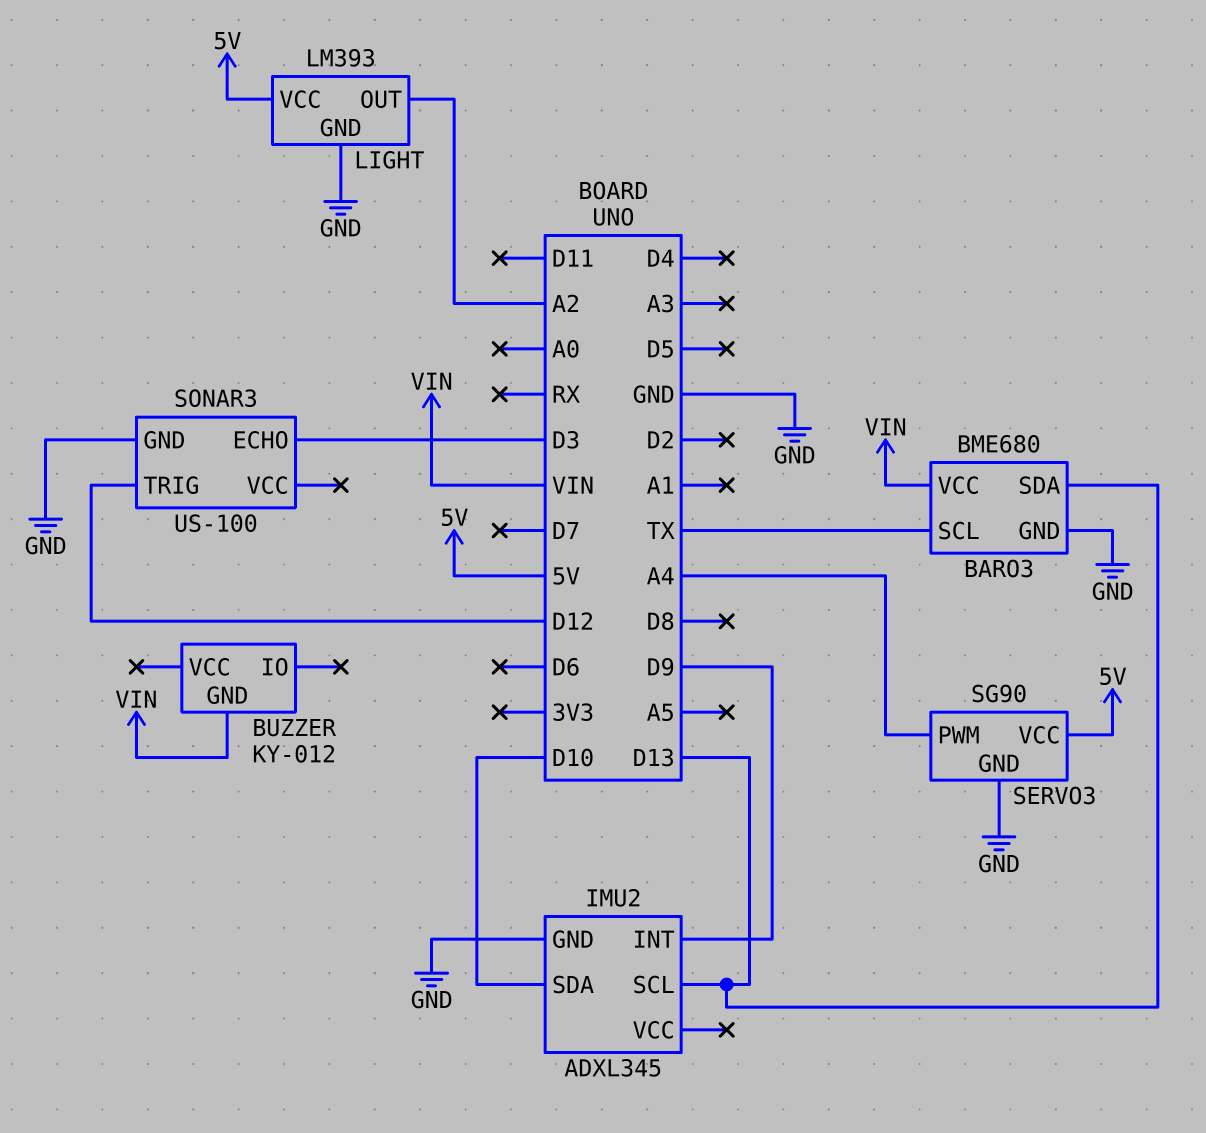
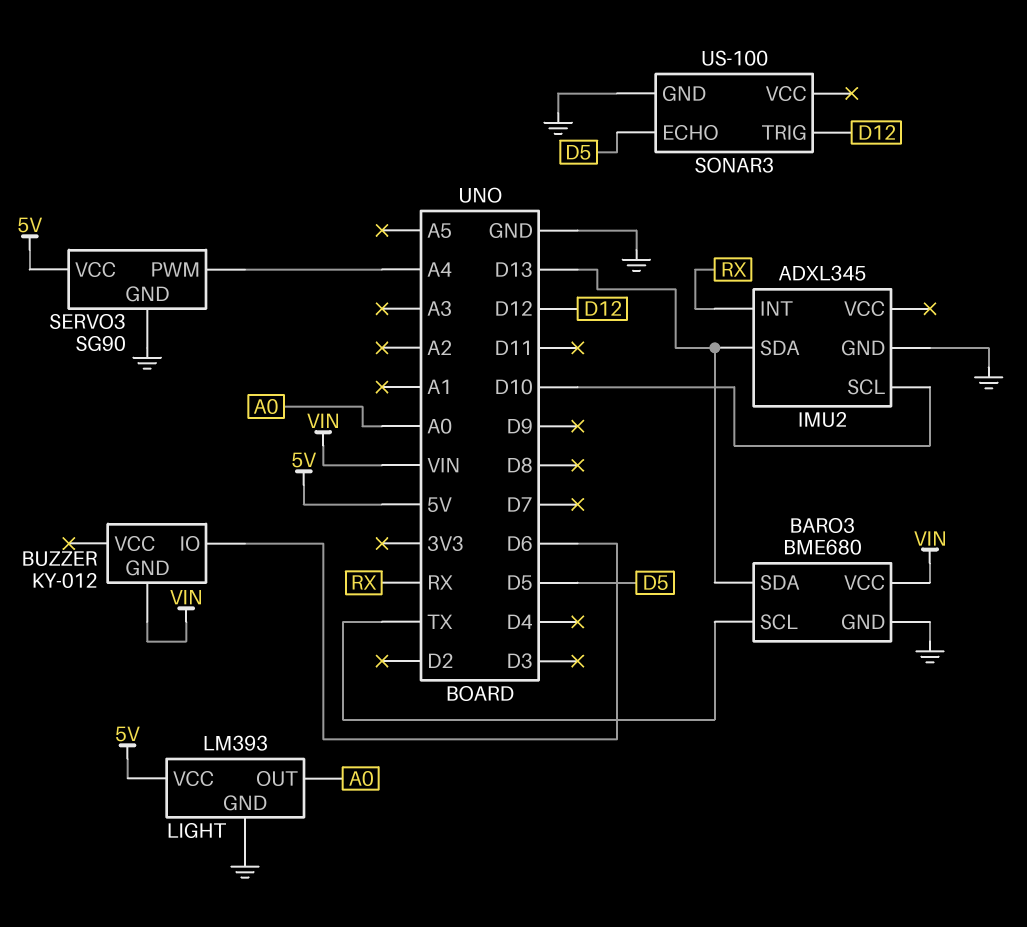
BUZZER pin IO: none -> D6
IMU2 pin INT: D9 -> RX
IMU2 pin SCL: D13 -> D10
IMU2 pin SDA: D10 -> D13
LIGHT pin OUT: A2 -> A0
SONAR3 pin ECHO: D3 -> D5

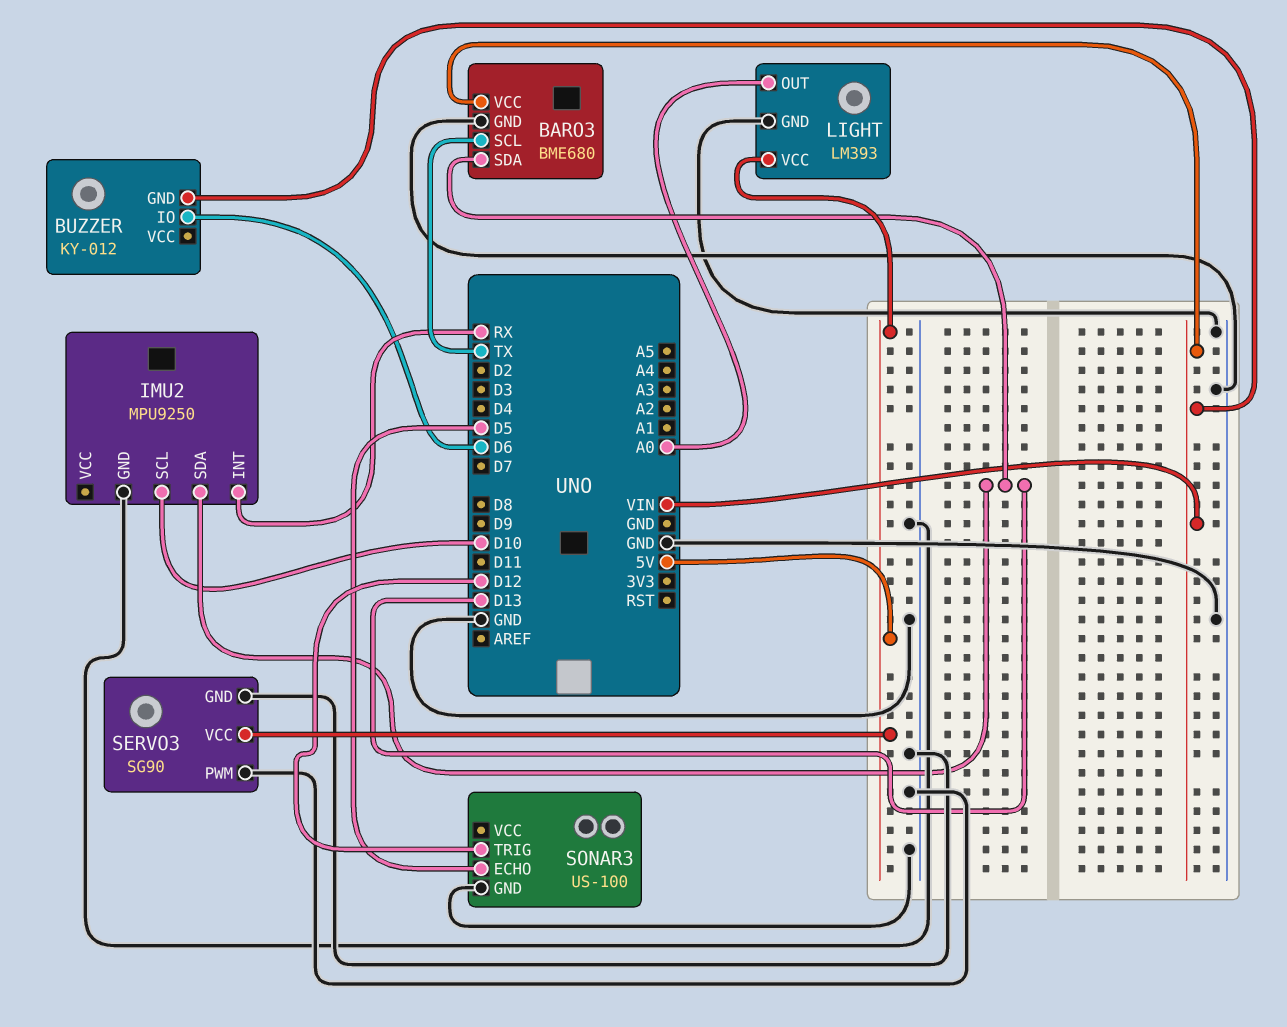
IMU2: ADXL345 -> MPU9250
SERVO3 pin PWM: A4 -> GND

